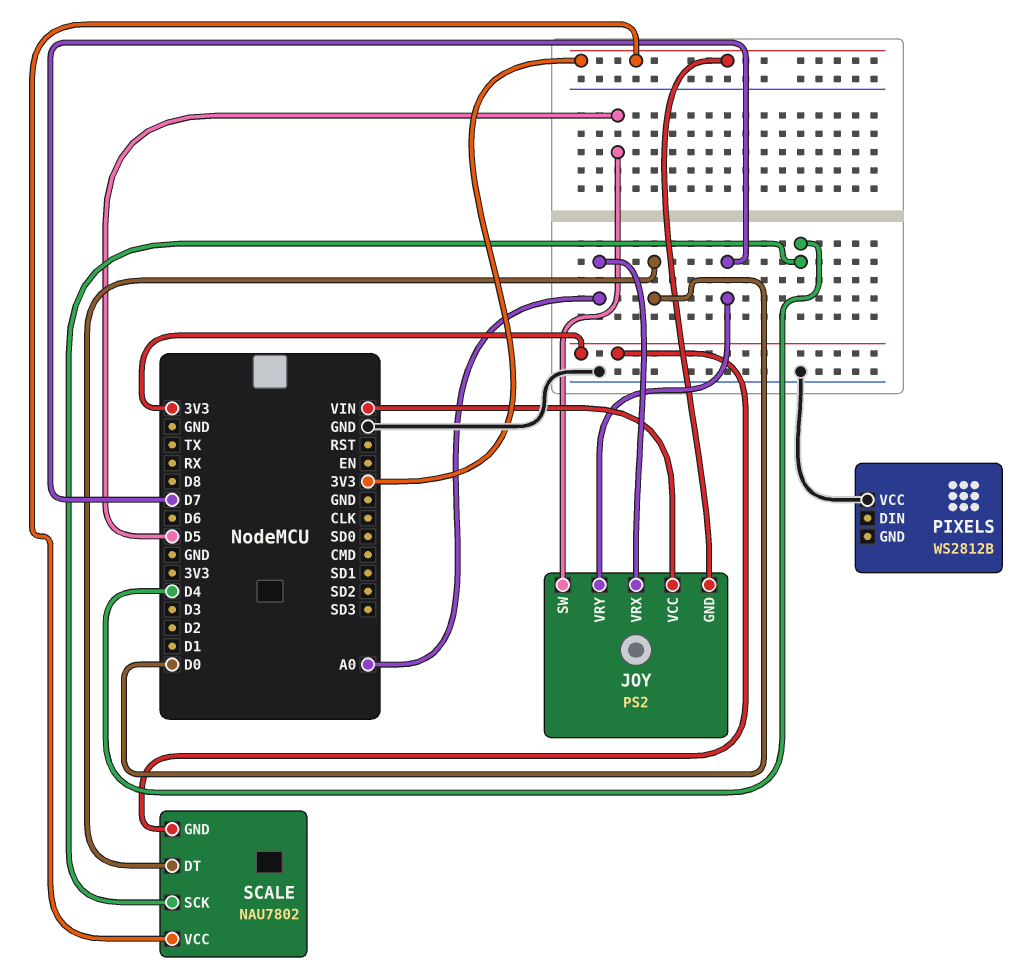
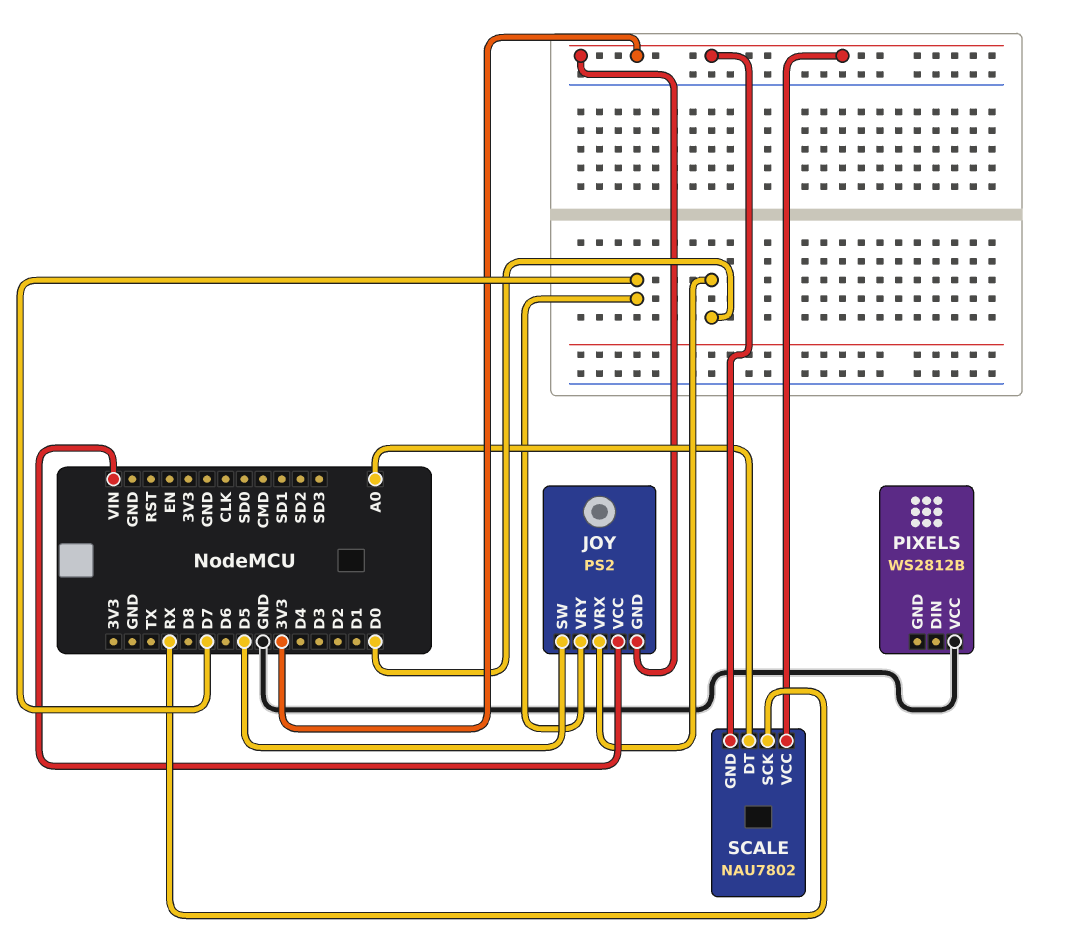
JOY pin VRX: A0 -> D0
SCALE pin DT: D0 -> A0
SCALE pin SCK: D4 -> RX

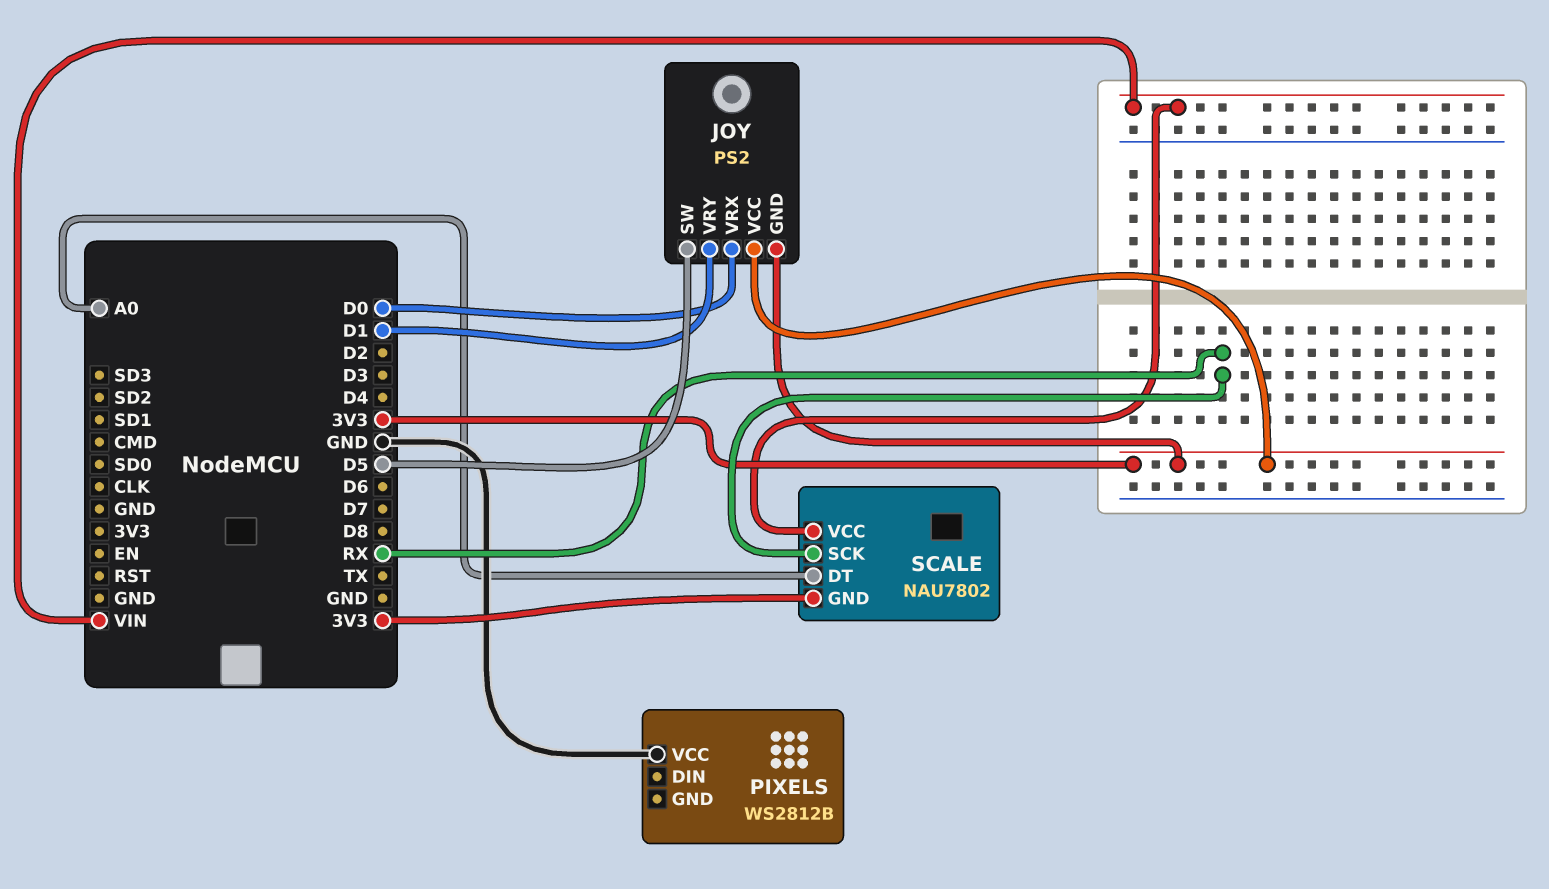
JOY pin VCC: VIN -> 3V3
JOY pin VRY: D7 -> D1
SCALE pin VCC: 3V3 -> VIN

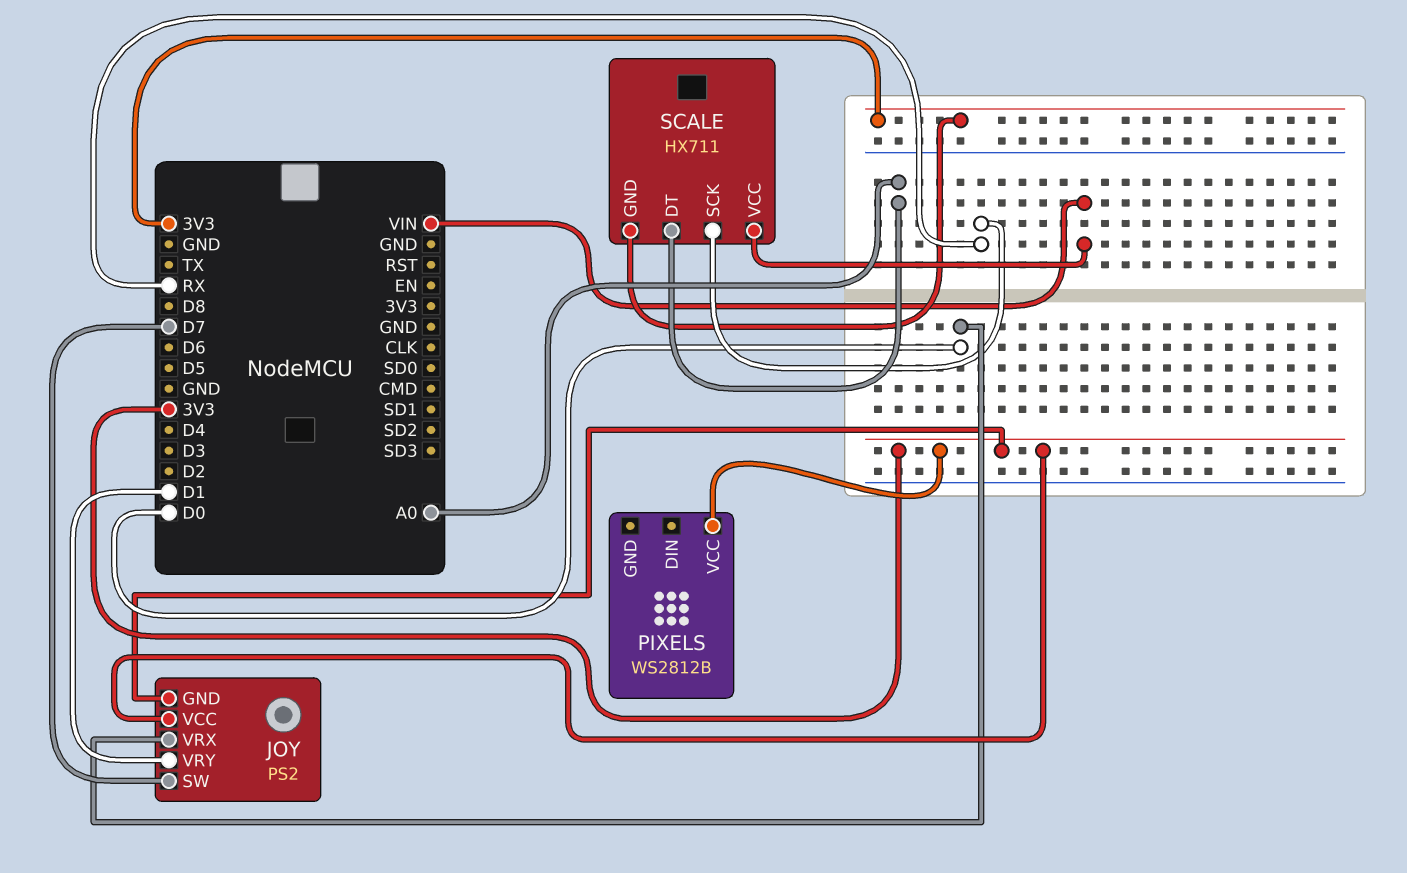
JOY pin SW: D5 -> D7
PIXELS pin VCC: GND -> 3V3
SCALE: NAU7802 -> HX711

